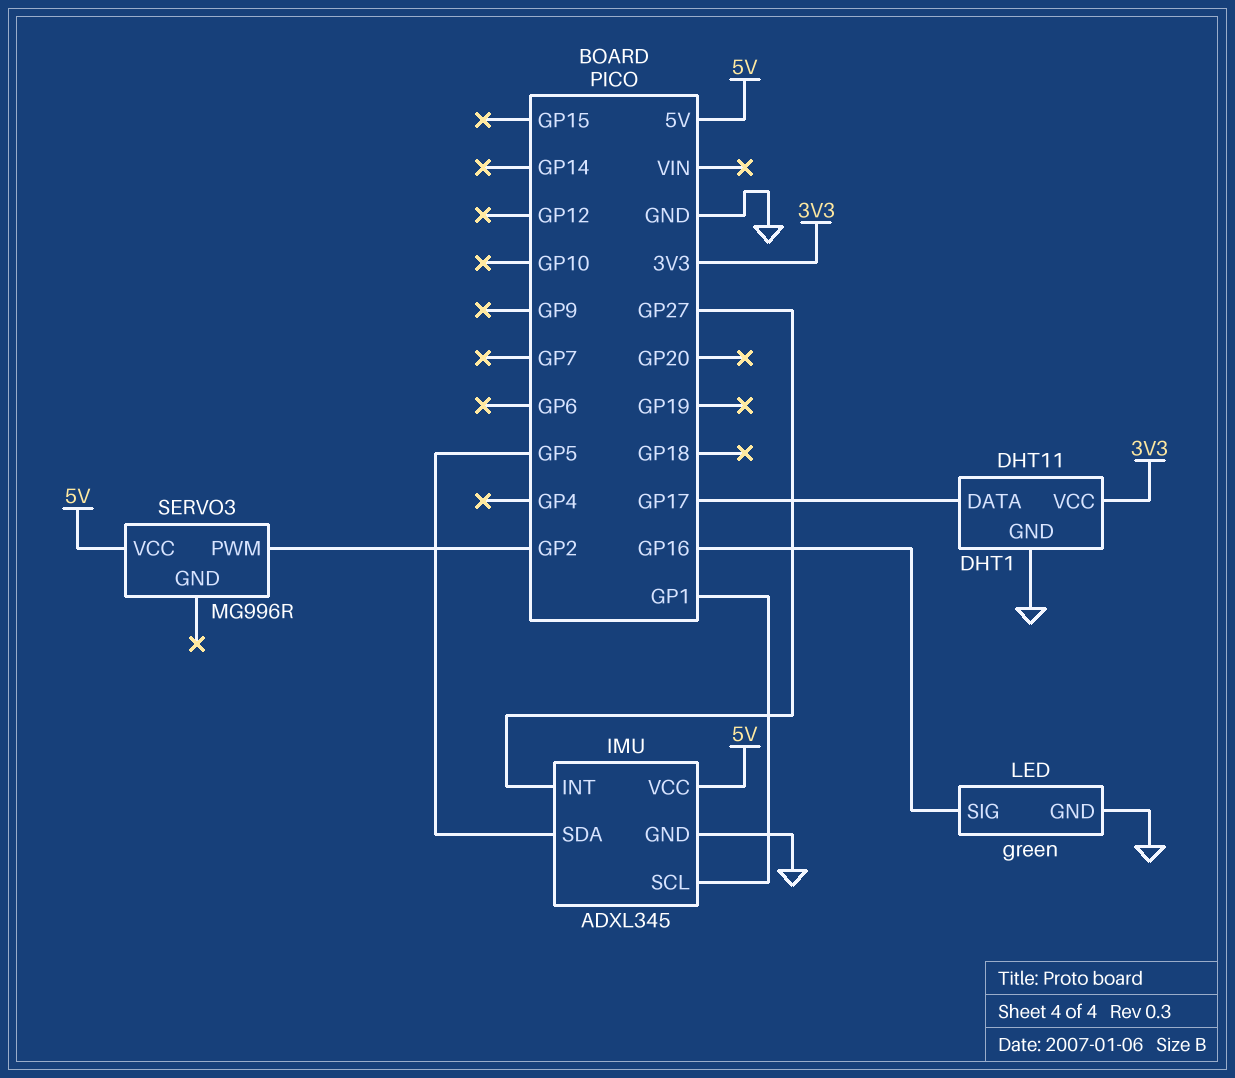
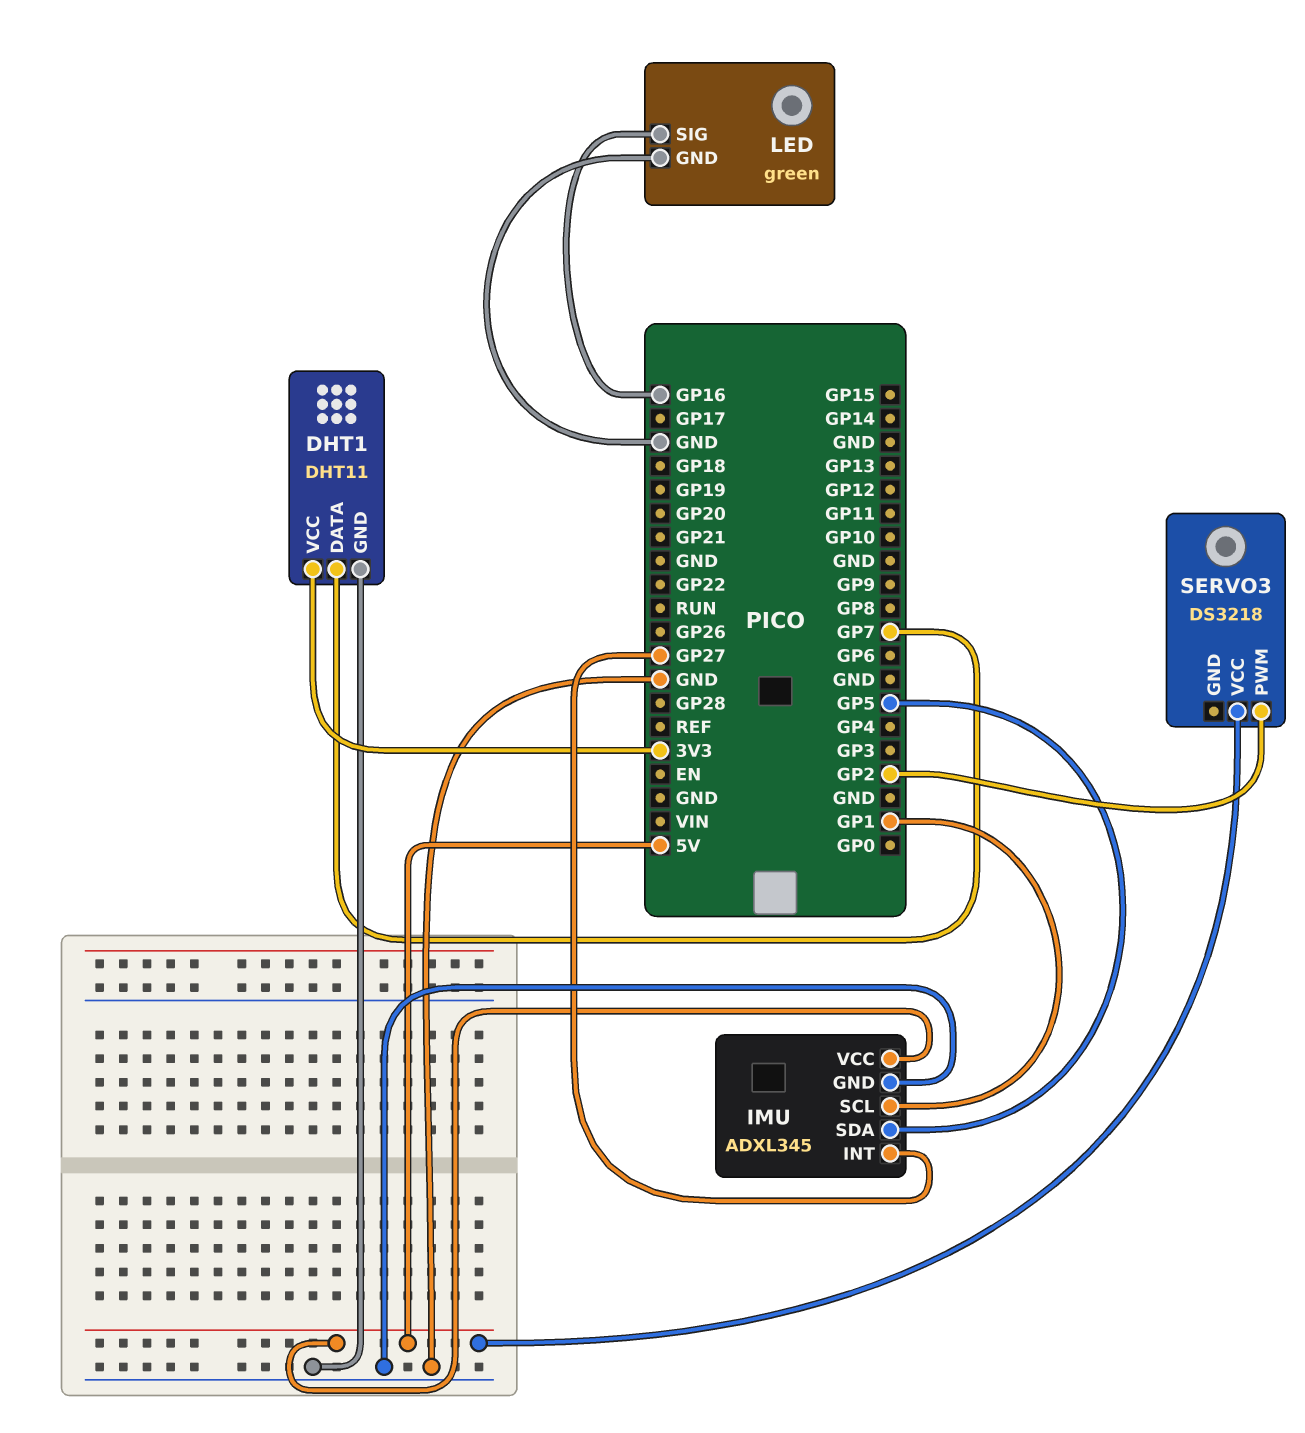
DHT1 pin DATA: GP17 -> GP7
SERVO3: MG996R -> DS3218

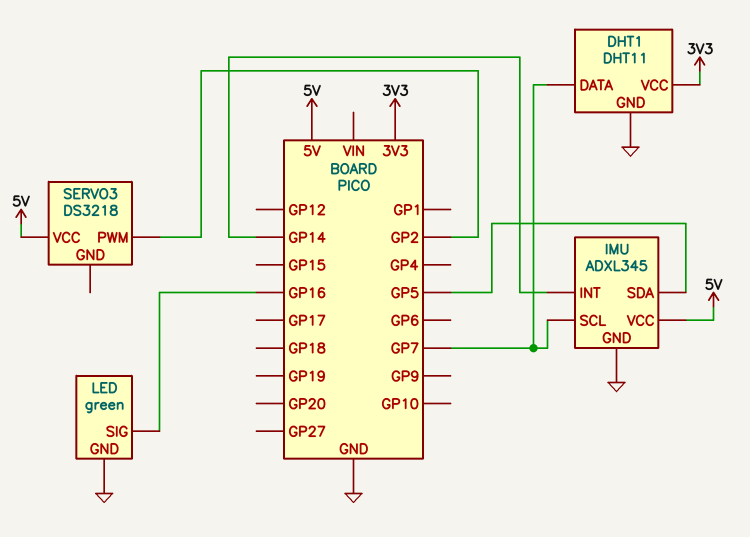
IMU pin INT: GP27 -> GP14
IMU pin SCL: GP1 -> GP7

